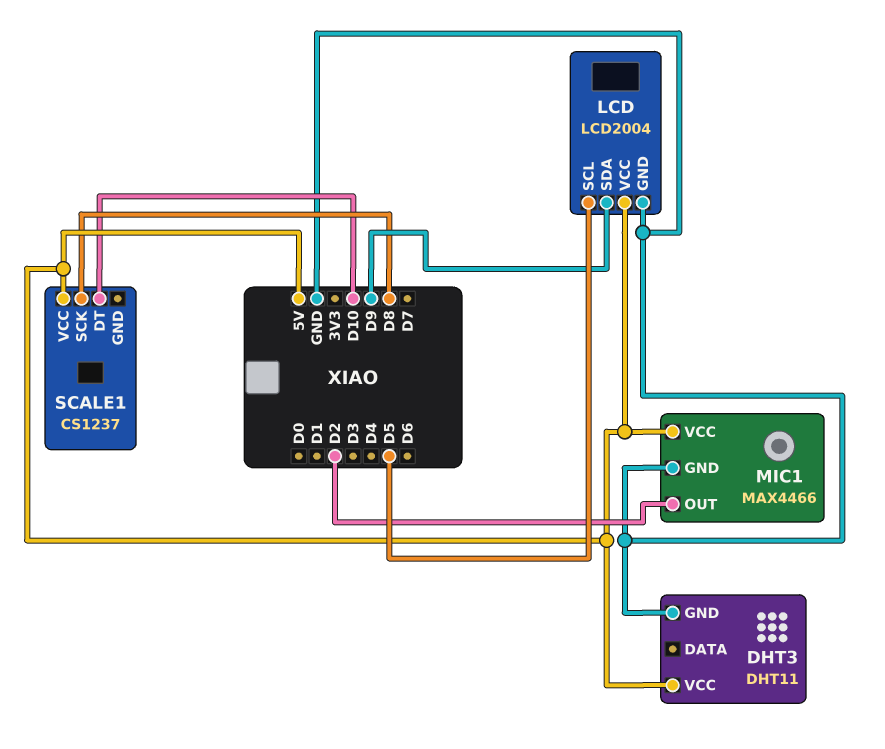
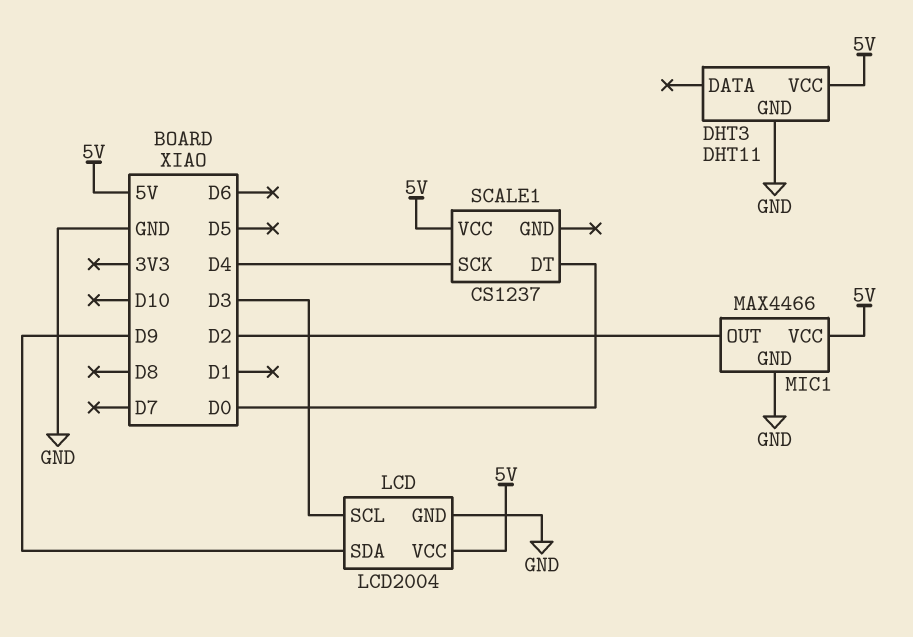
LCD pin SCL: D5 -> D3
SCALE1 pin DT: D10 -> D0
SCALE1 pin SCK: D8 -> D4

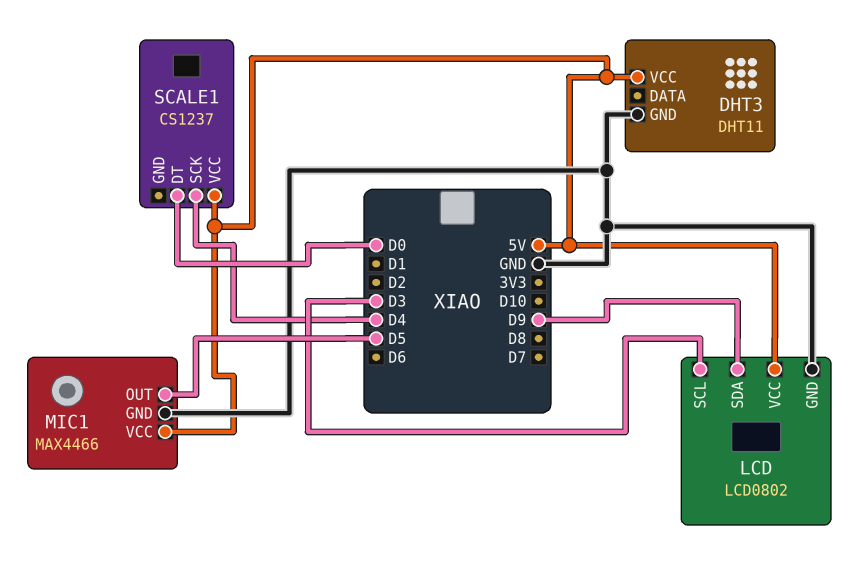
LCD: LCD2004 -> LCD0802
MIC1 pin OUT: D2 -> D5

